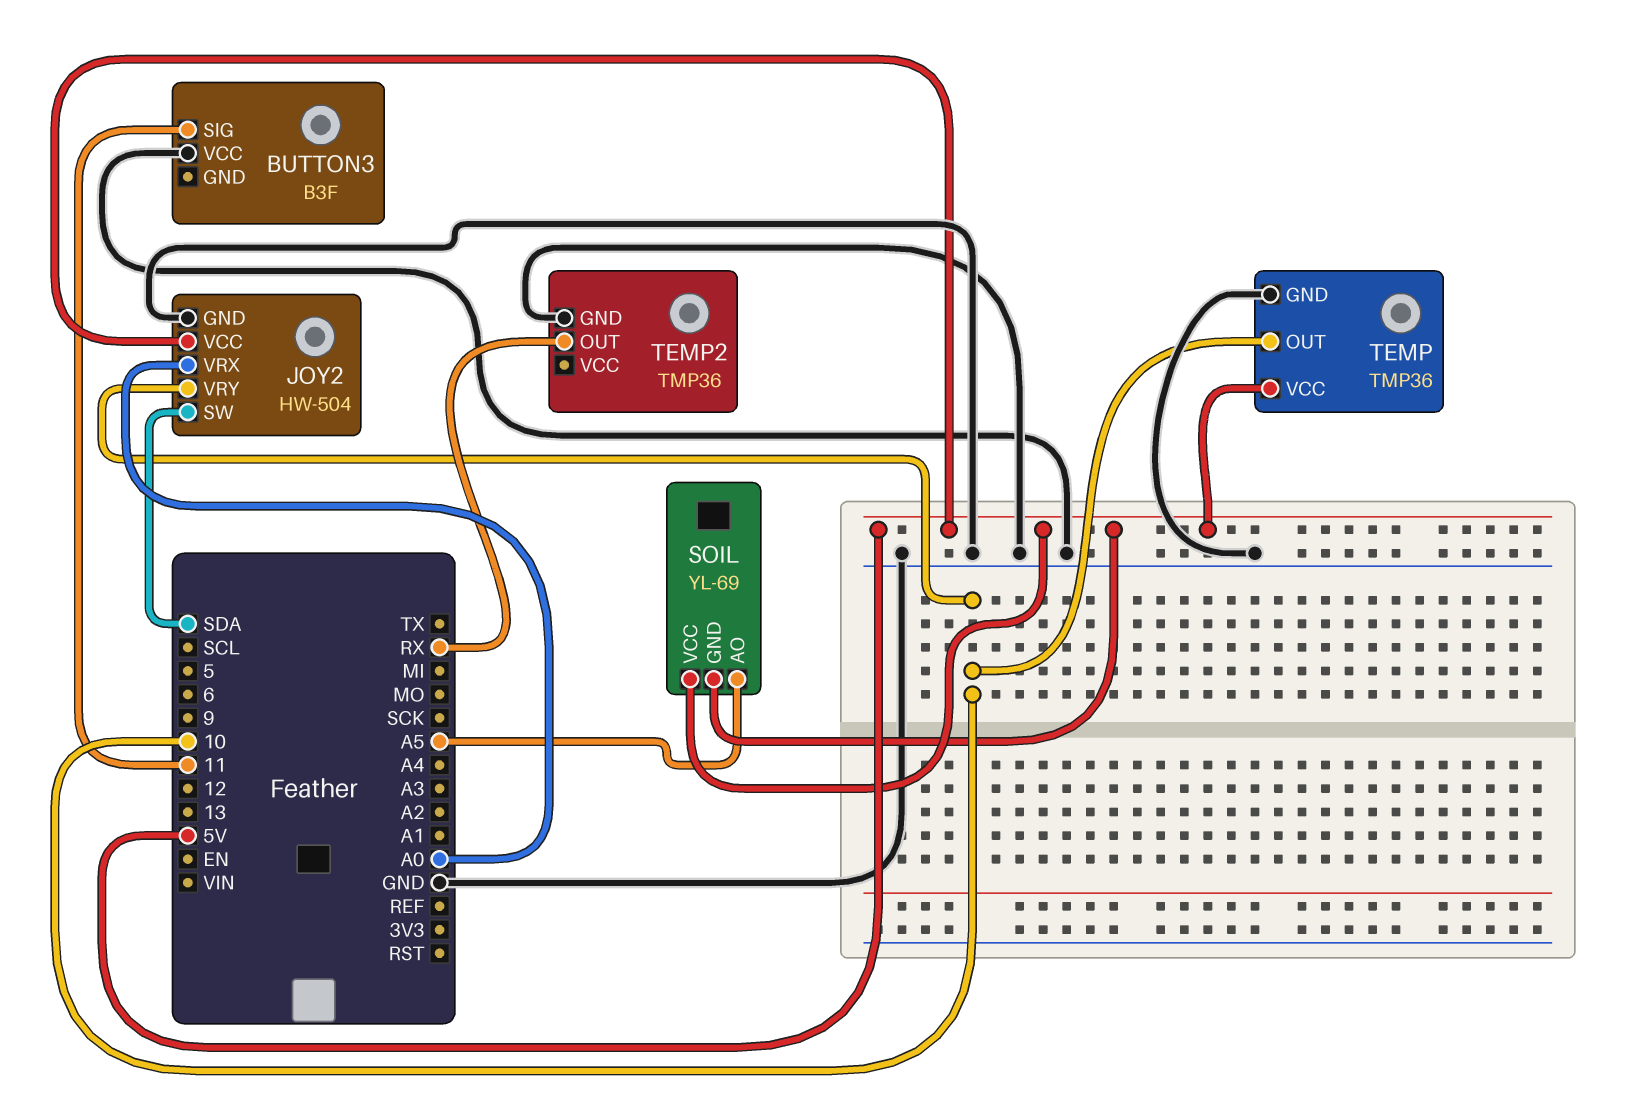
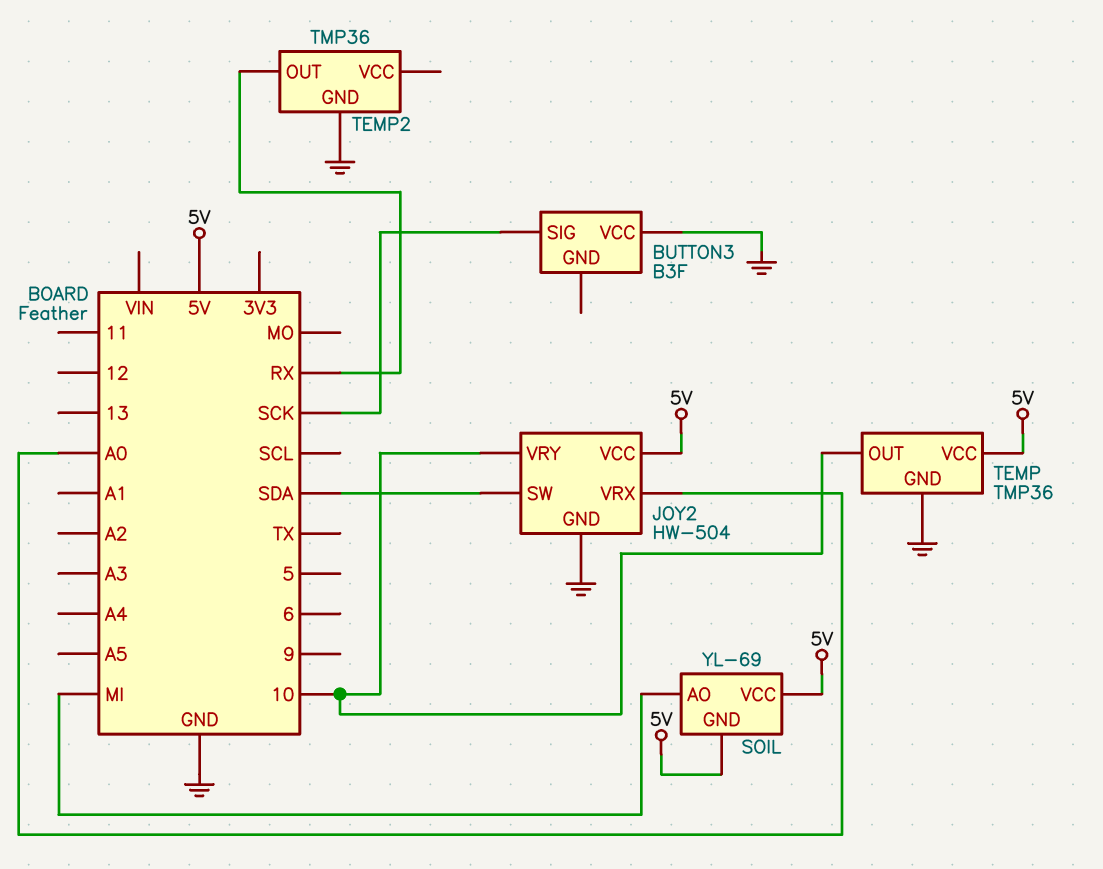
BUTTON3 pin SIG: 11 -> SCK
SOIL pin AO: A5 -> MI

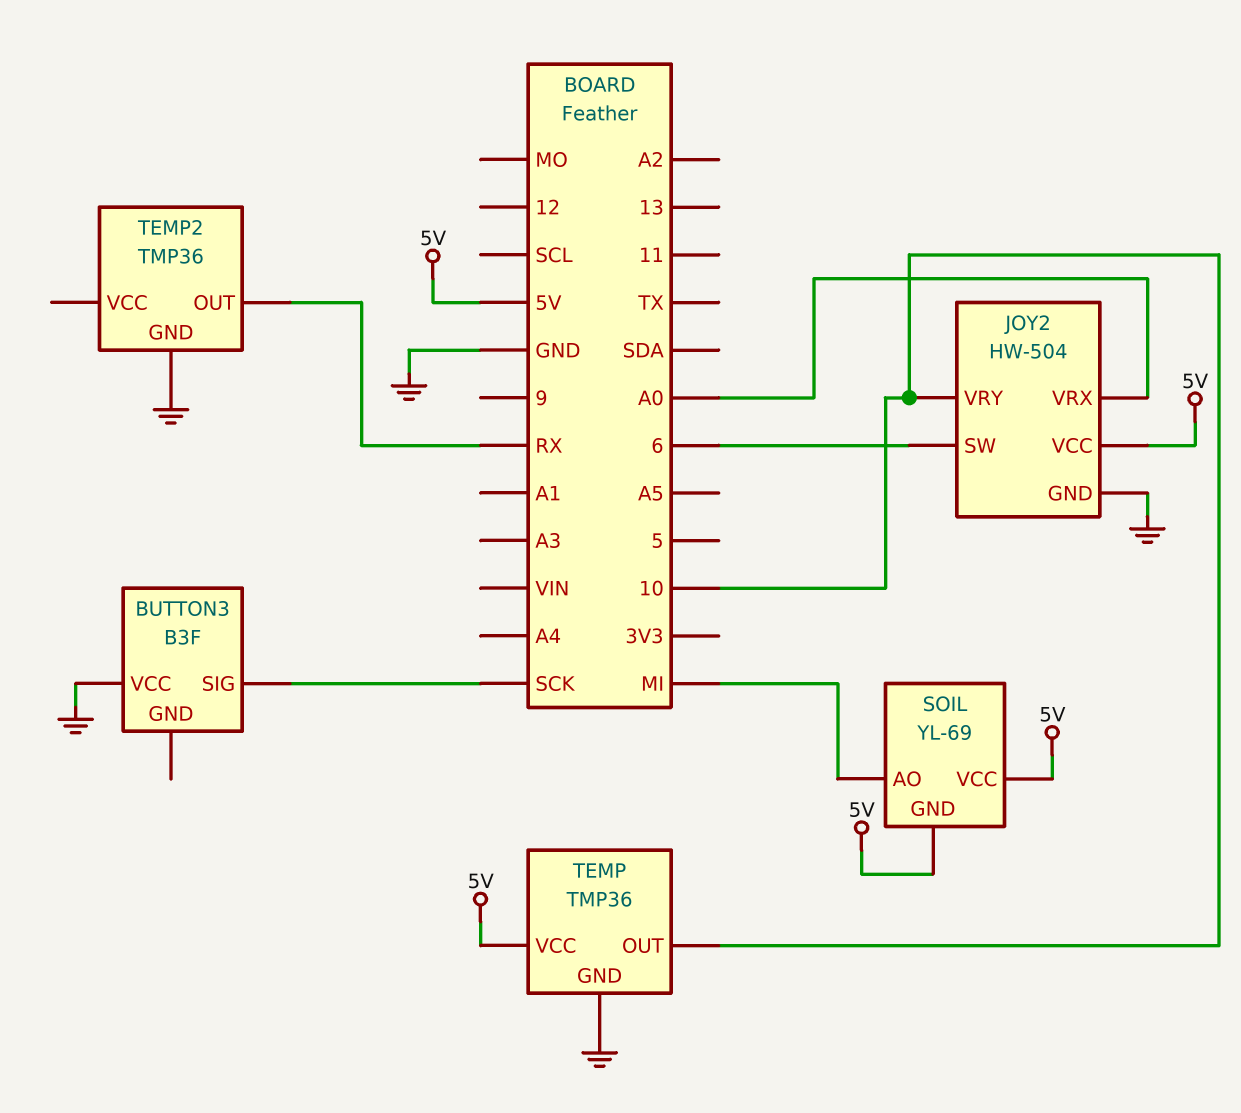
JOY2 pin SW: SDA -> 6

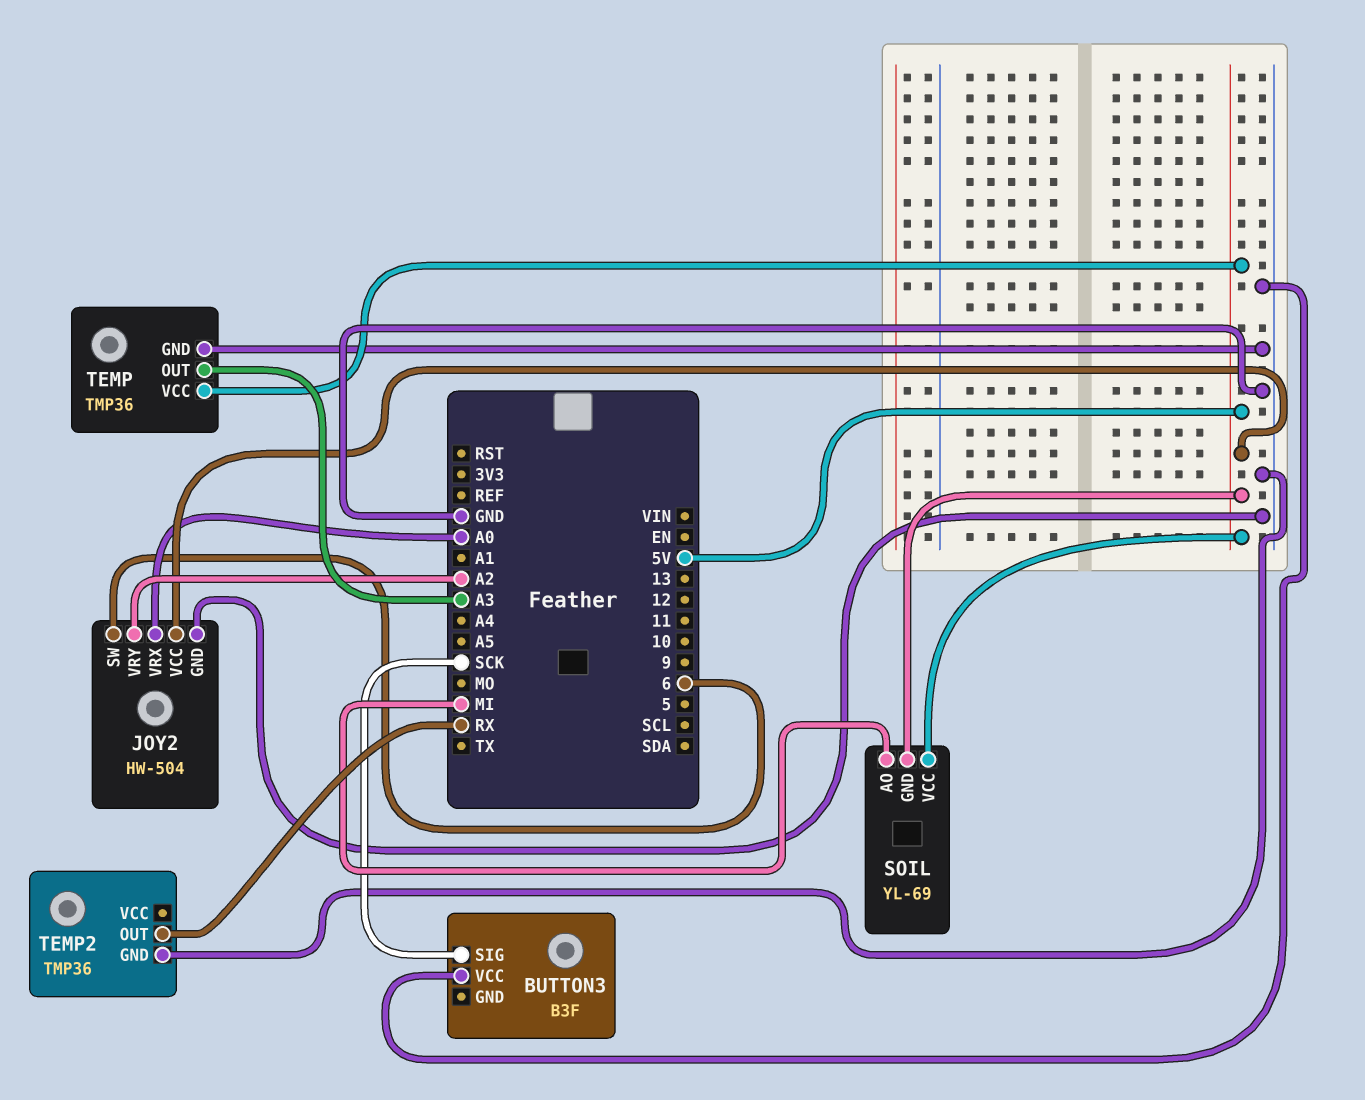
JOY2 pin VRY: 10 -> A2
TEMP pin OUT: 10 -> A3

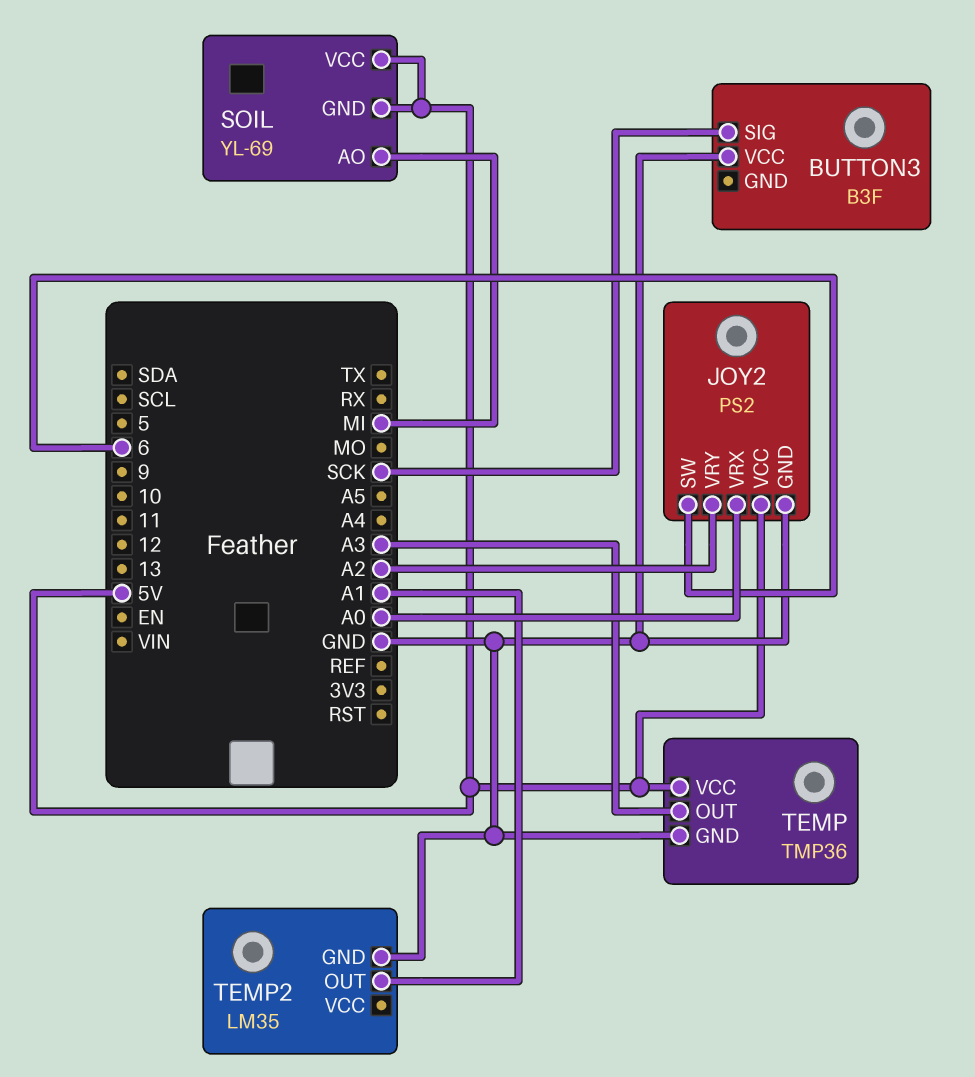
JOY2: HW-504 -> PS2
TEMP2: TMP36 -> LM35
TEMP2 pin OUT: RX -> A1

